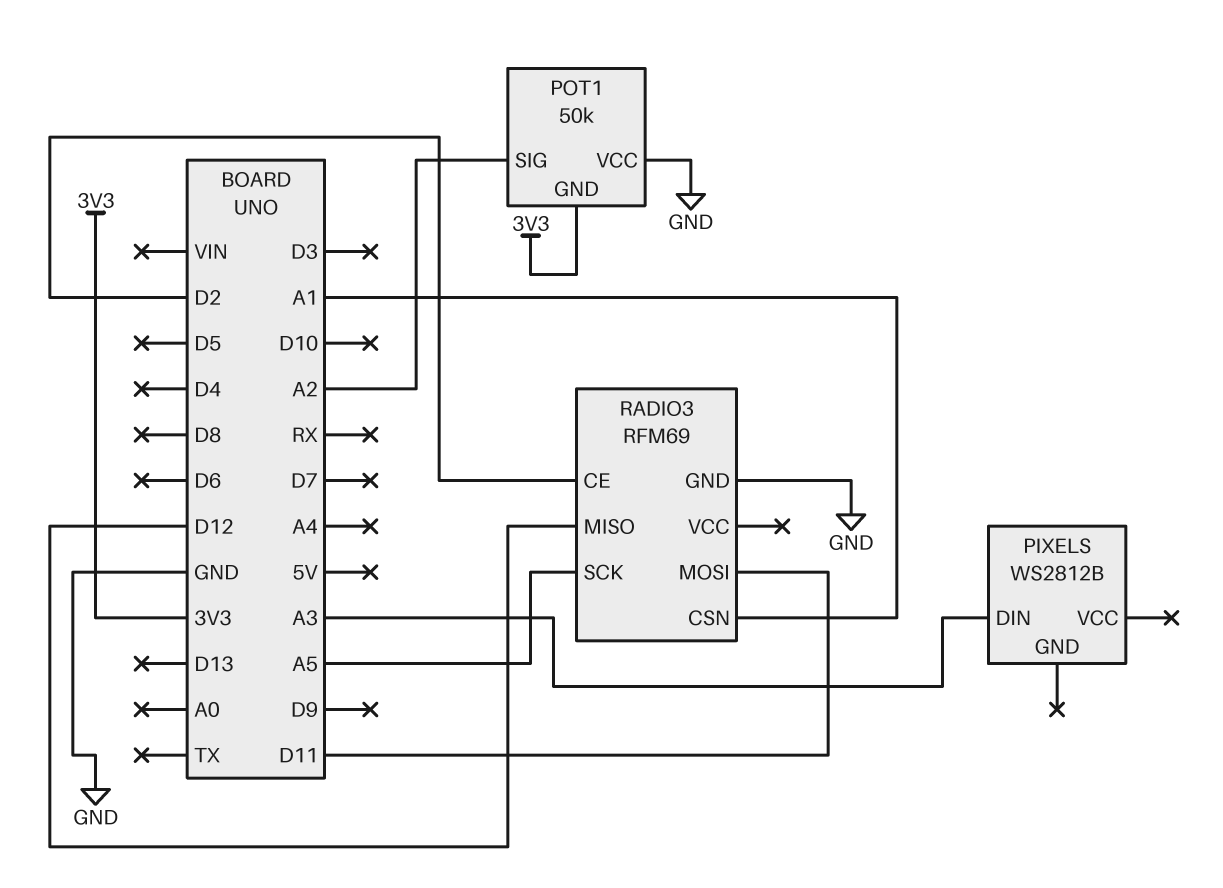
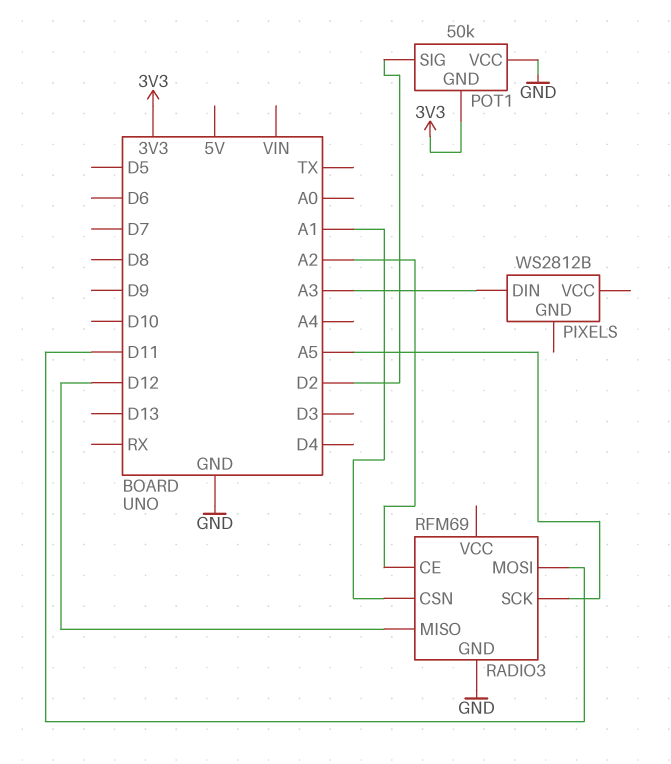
POT1 pin SIG: A2 -> D2
RADIO3 pin CE: D2 -> A2

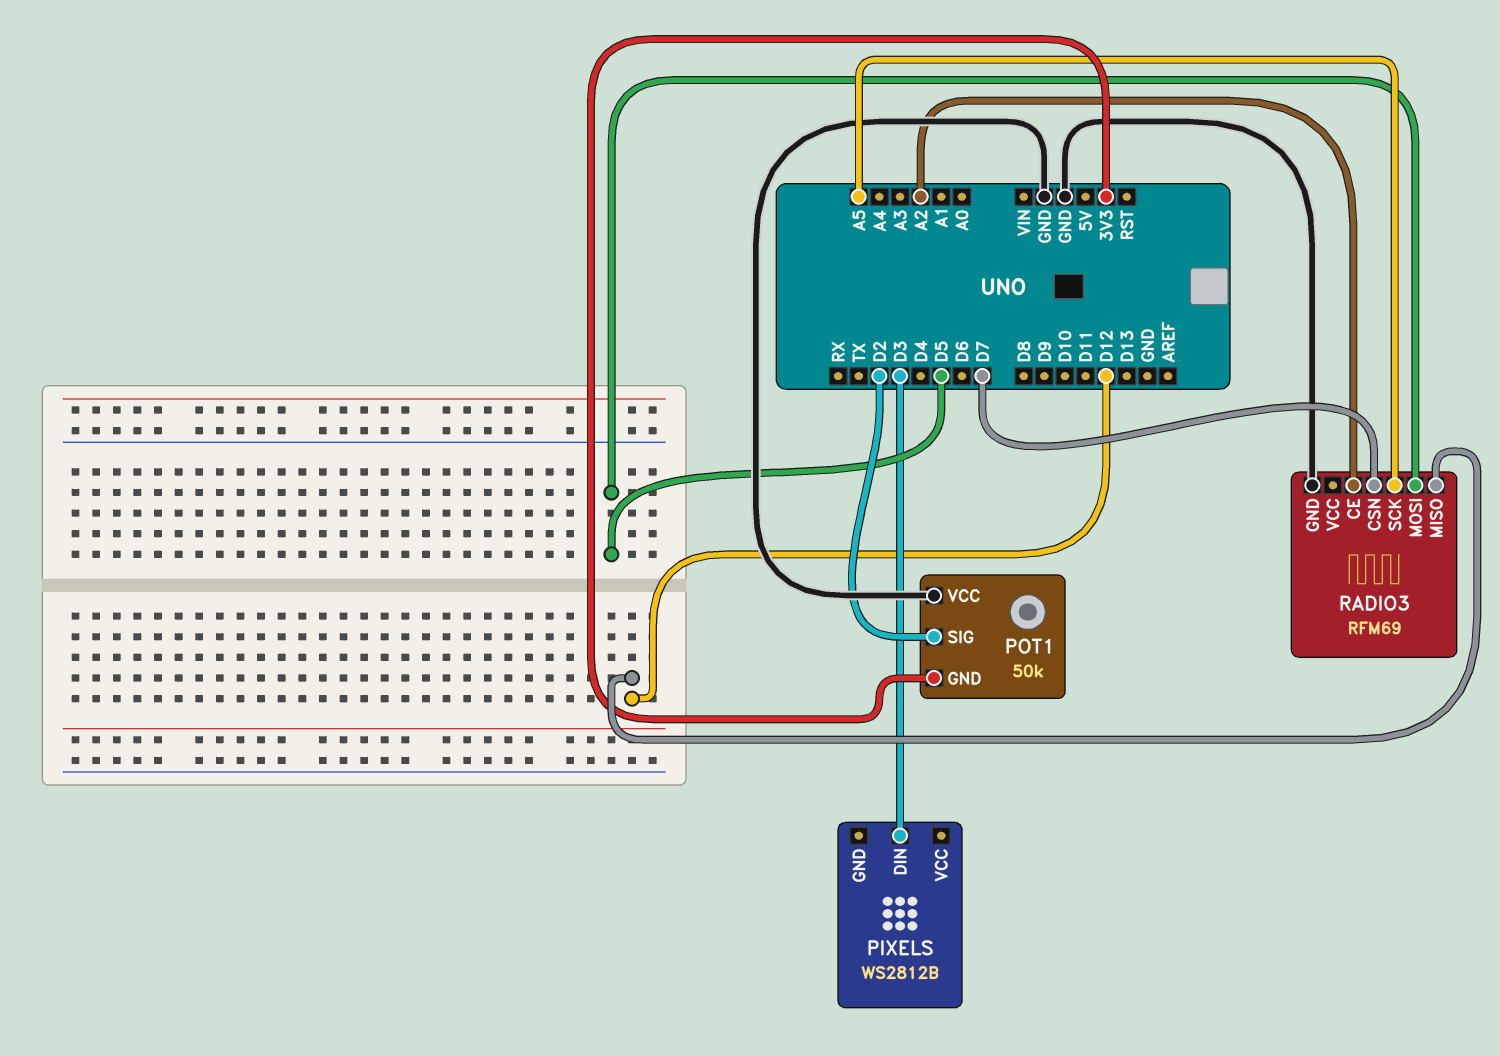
PIXELS pin DIN: A3 -> D3
RADIO3 pin CSN: A1 -> D7
RADIO3 pin MOSI: D11 -> D5

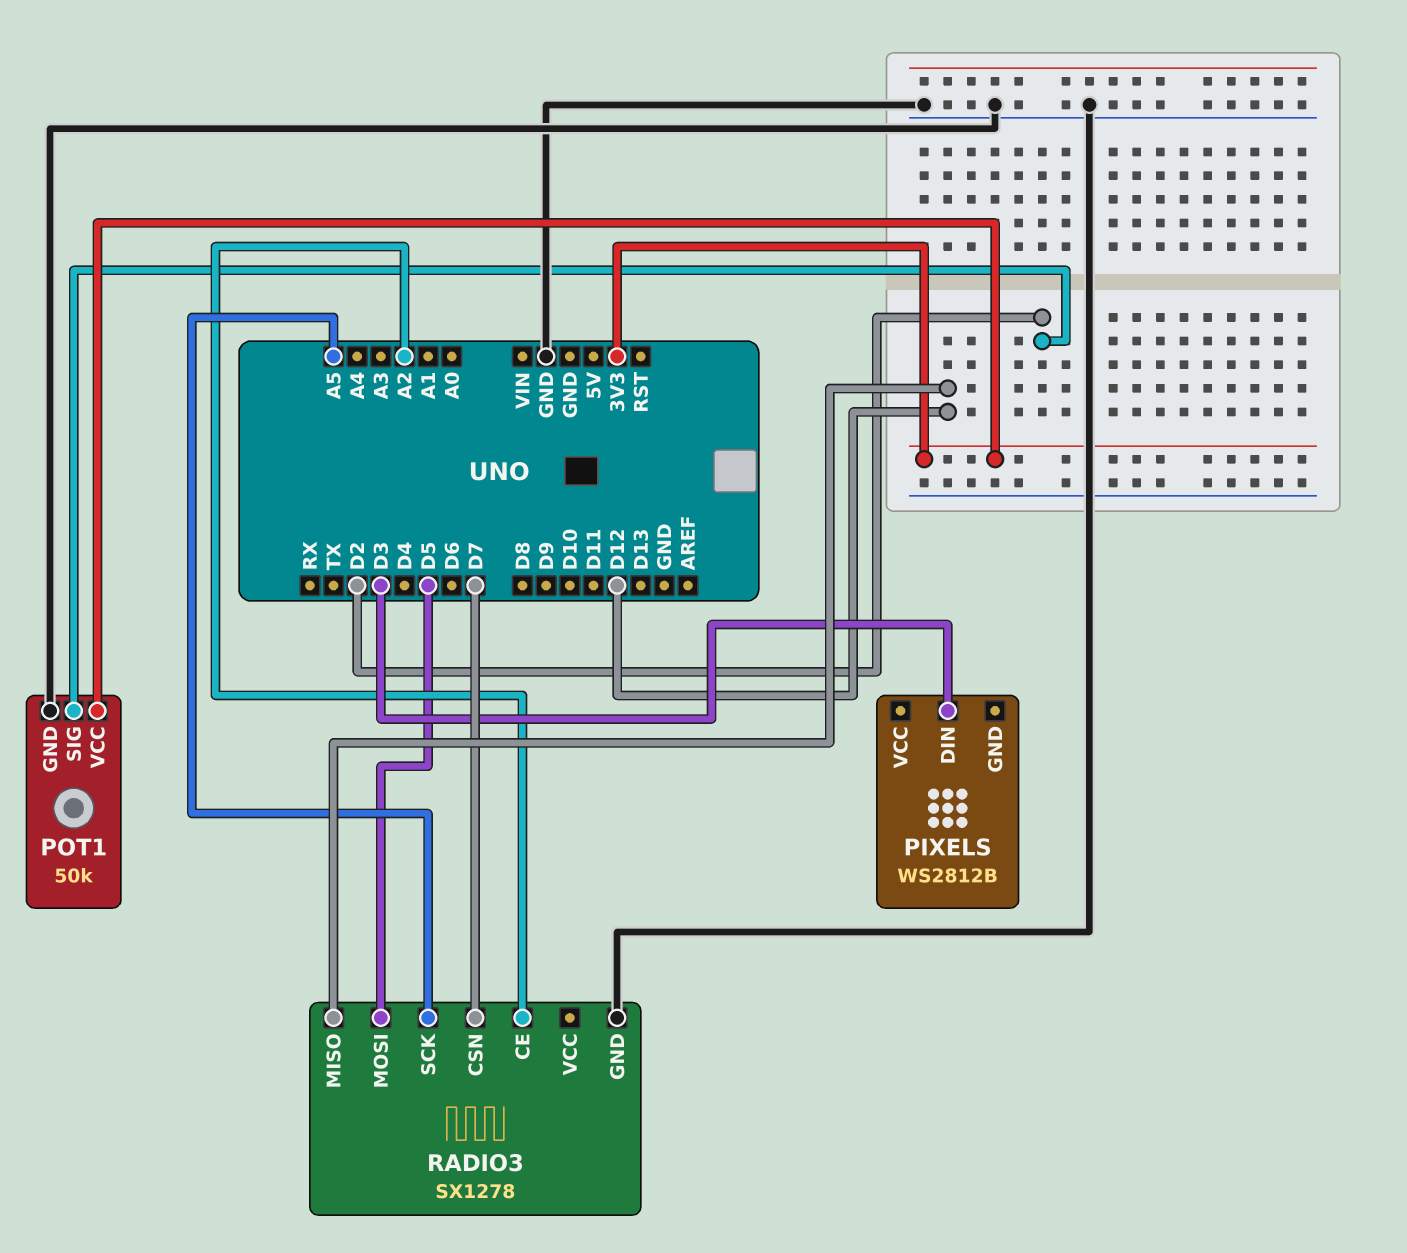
POT1 pin GND: 3V3 -> GND
POT1 pin VCC: GND -> 3V3
RADIO3: RFM69 -> SX1278

